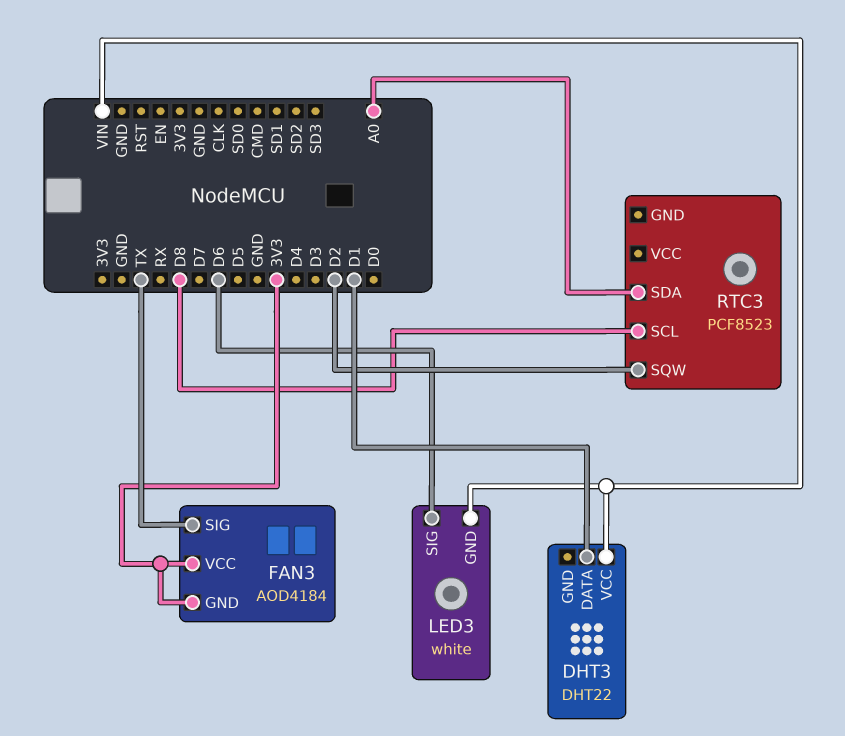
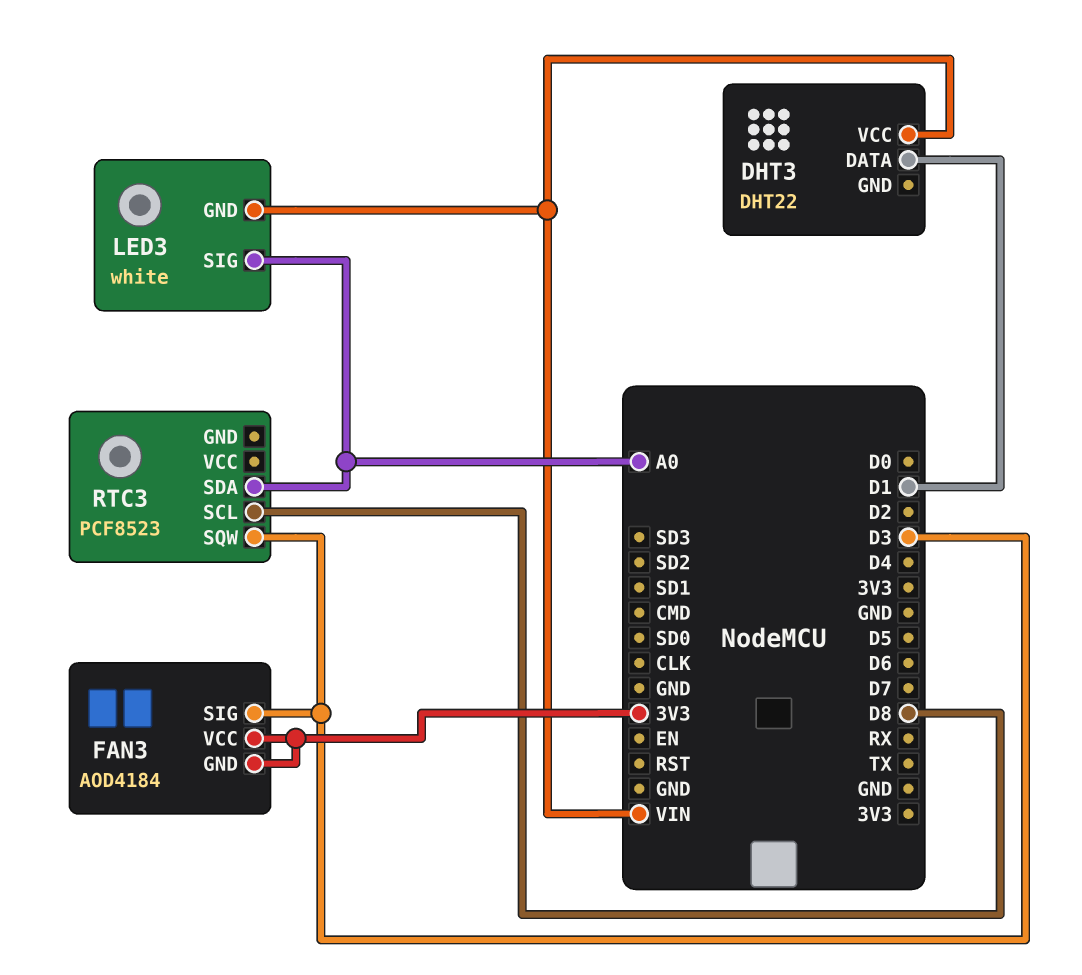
FAN3 pin SIG: TX -> D3
LED3 pin SIG: D6 -> A0
RTC3 pin SQW: D2 -> D3

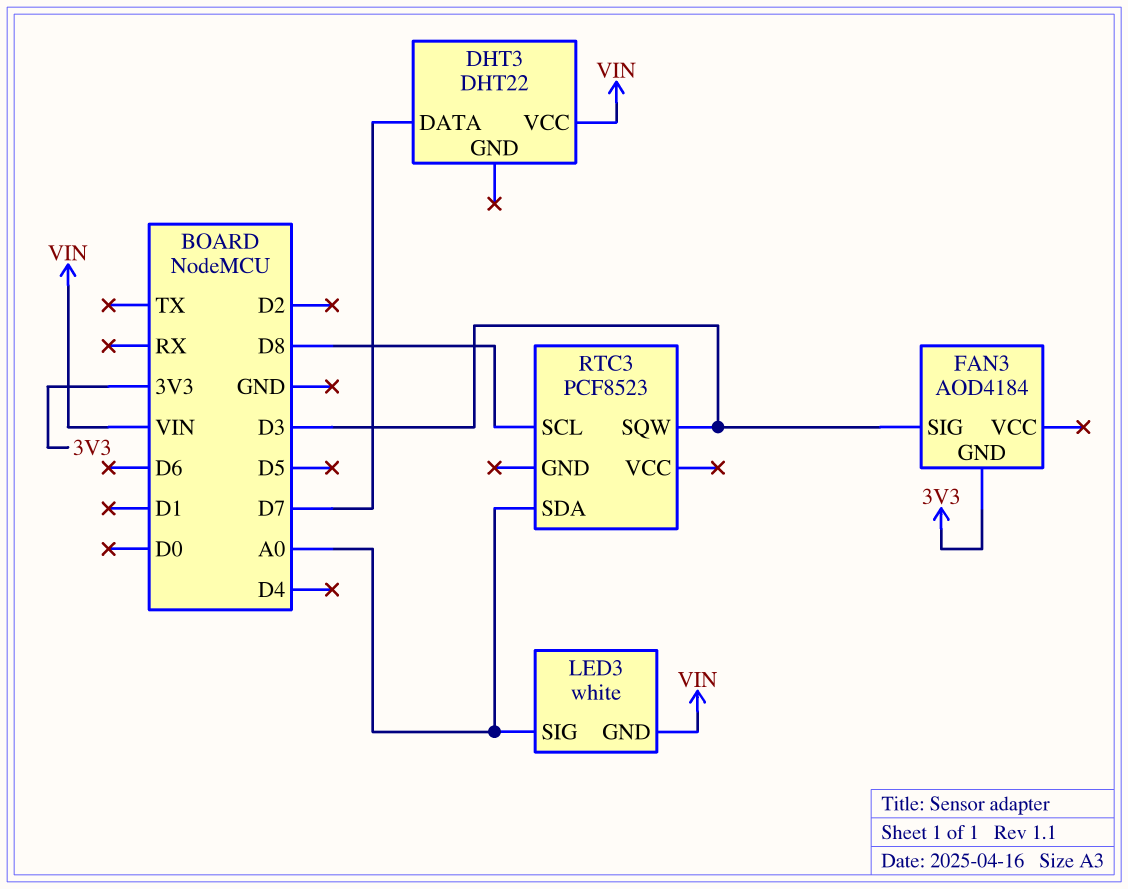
DHT3 pin DATA: D1 -> D7
FAN3 pin VCC: 3V3 -> none

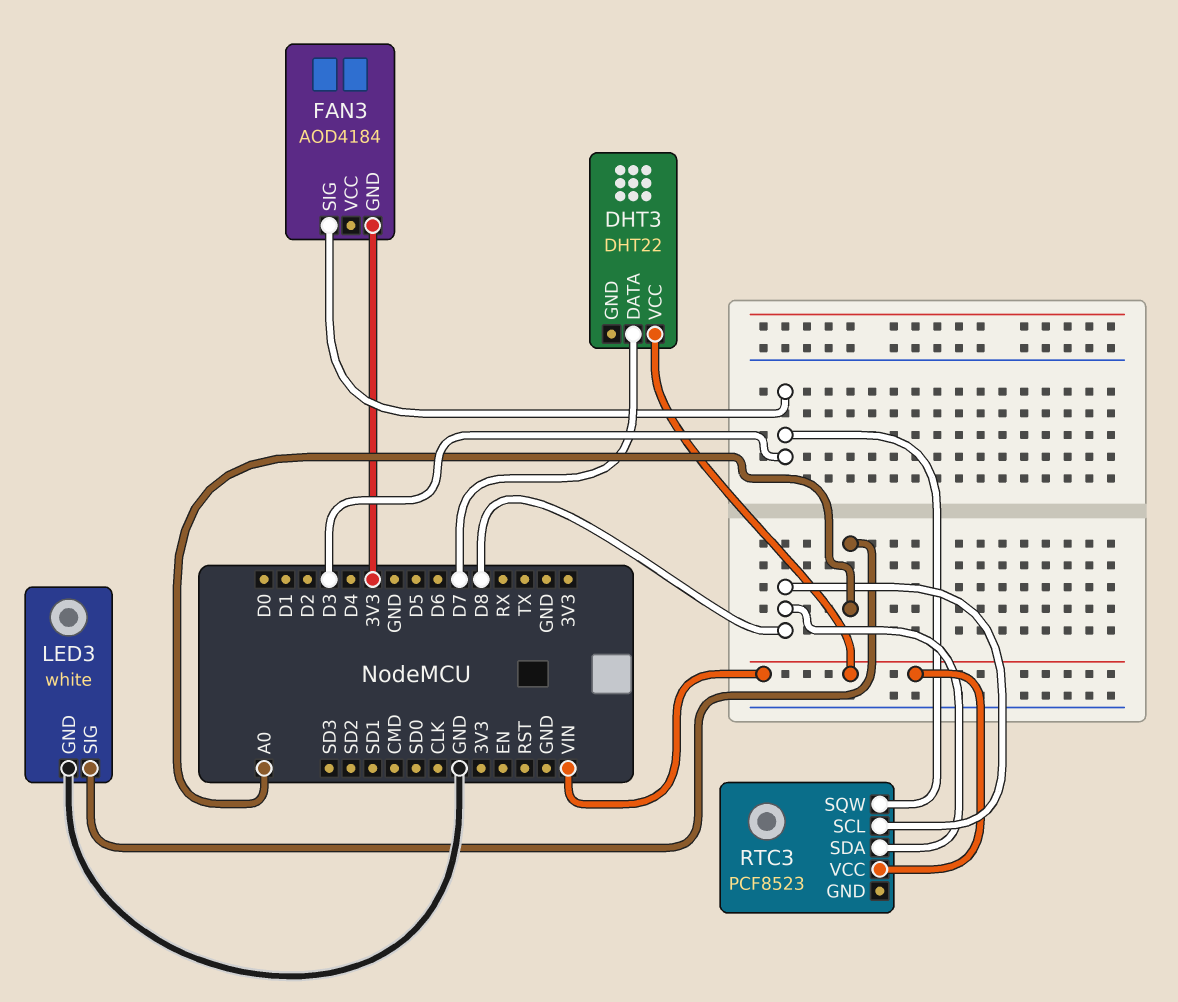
LED3 pin GND: VIN -> GND
RTC3 pin SDA: A0 -> D8
RTC3 pin VCC: none -> VIN

